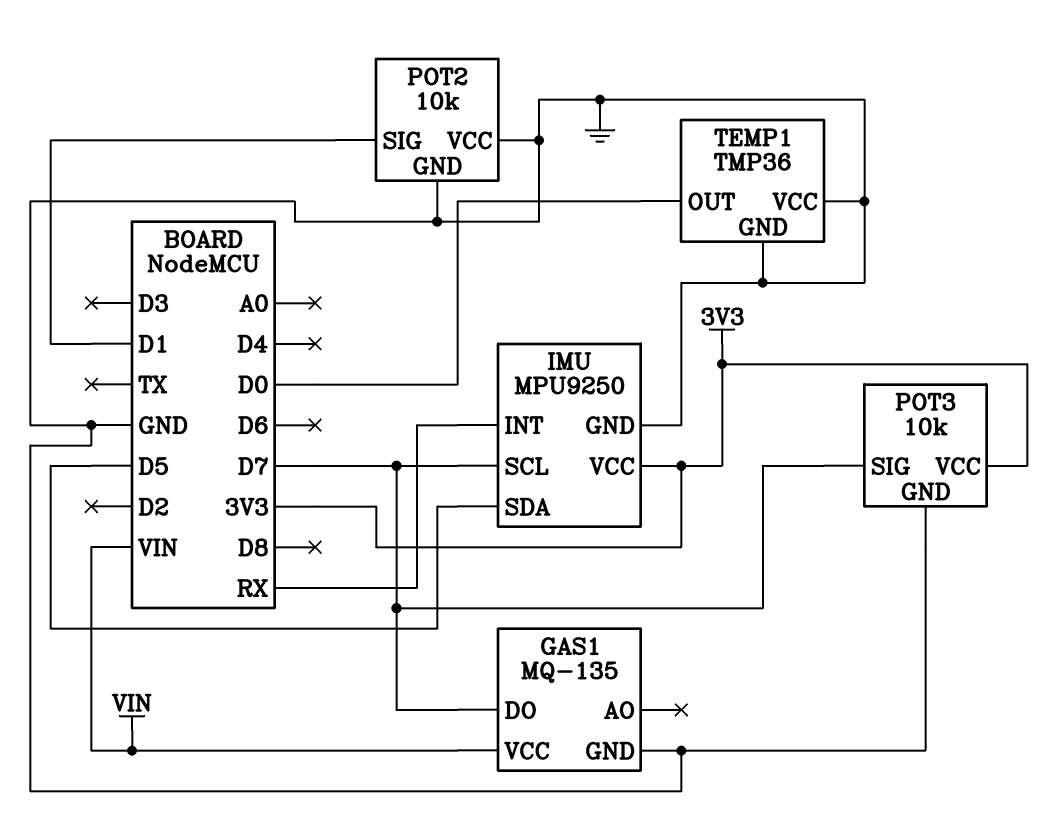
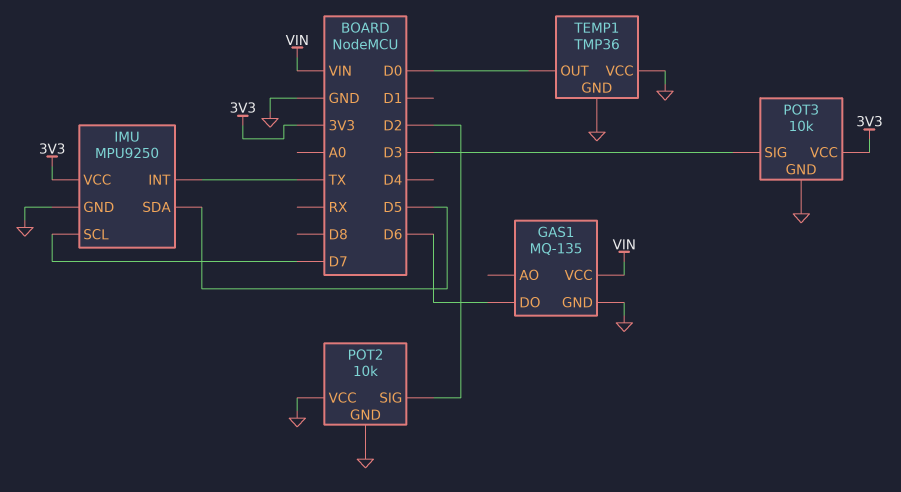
GAS1 pin DO: D7 -> D6
IMU pin INT: RX -> TX
POT2 pin SIG: D1 -> D2
POT3 pin SIG: D7 -> D3

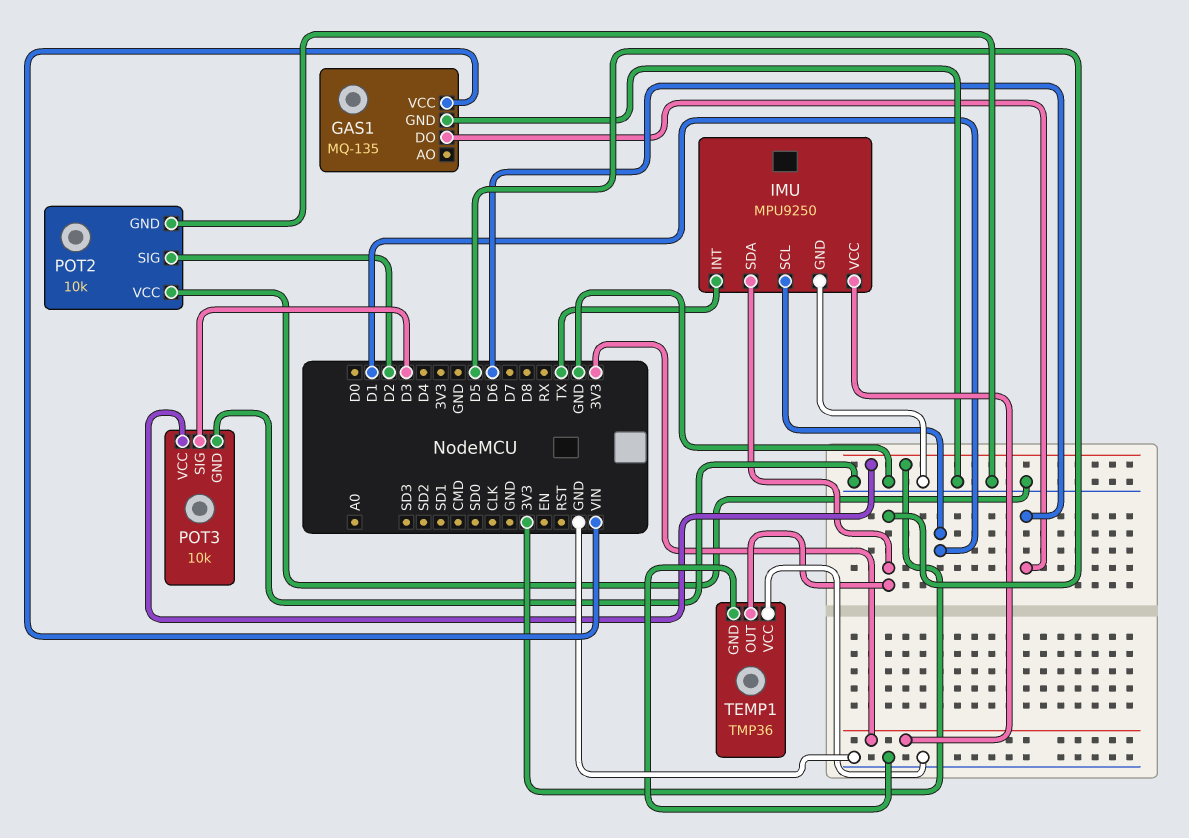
IMU pin SCL: D7 -> D1
TEMP1 pin OUT: D0 -> D5

